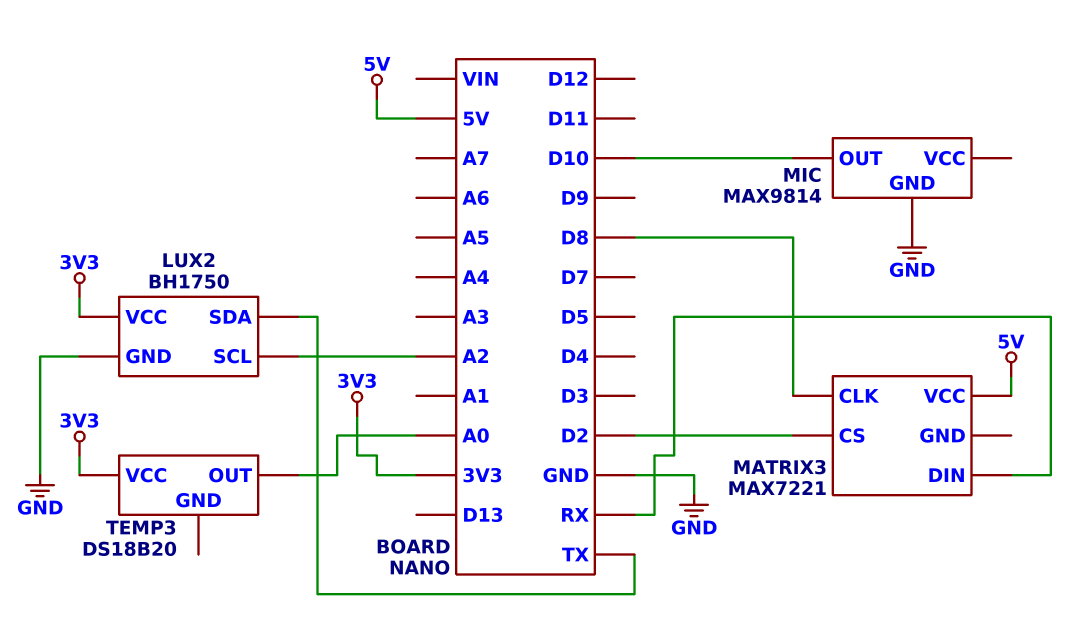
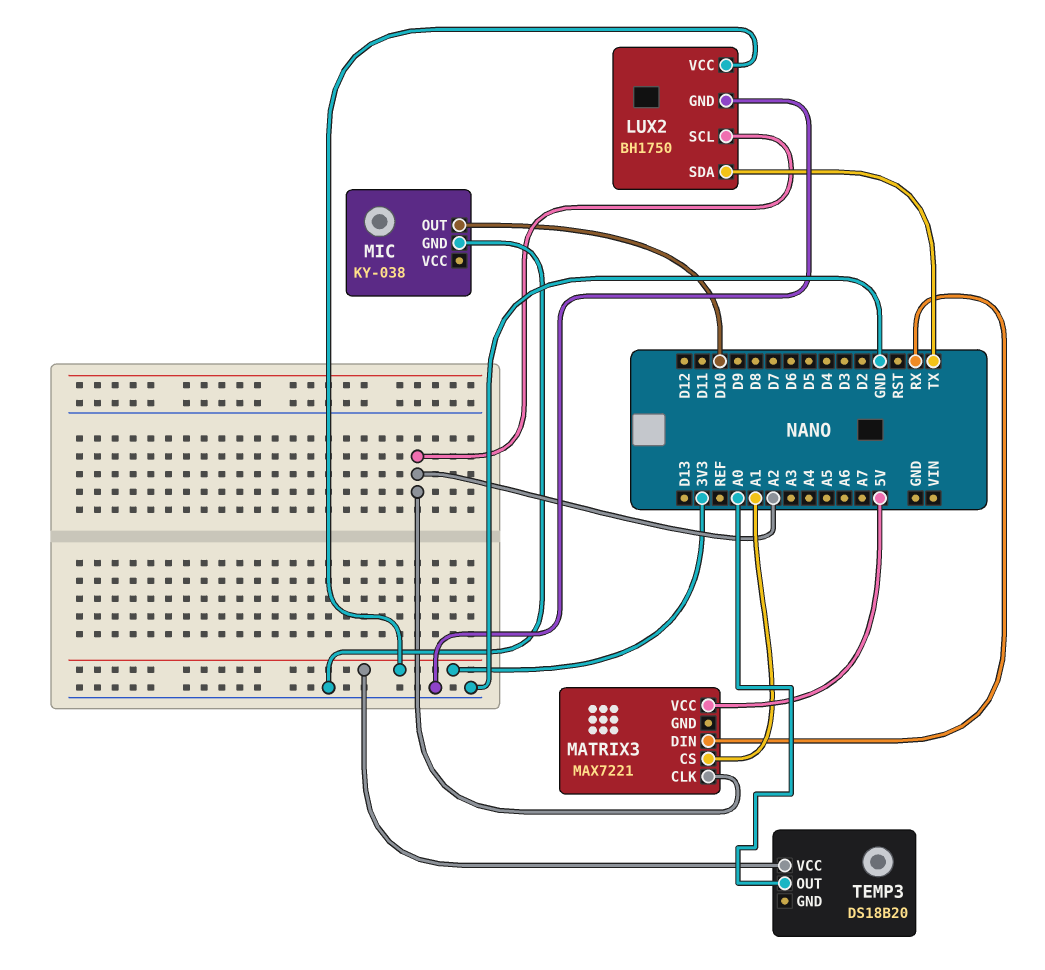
MATRIX3 pin CLK: D8 -> A2
MATRIX3 pin CS: D2 -> A1
MIC: MAX9814 -> KY-038

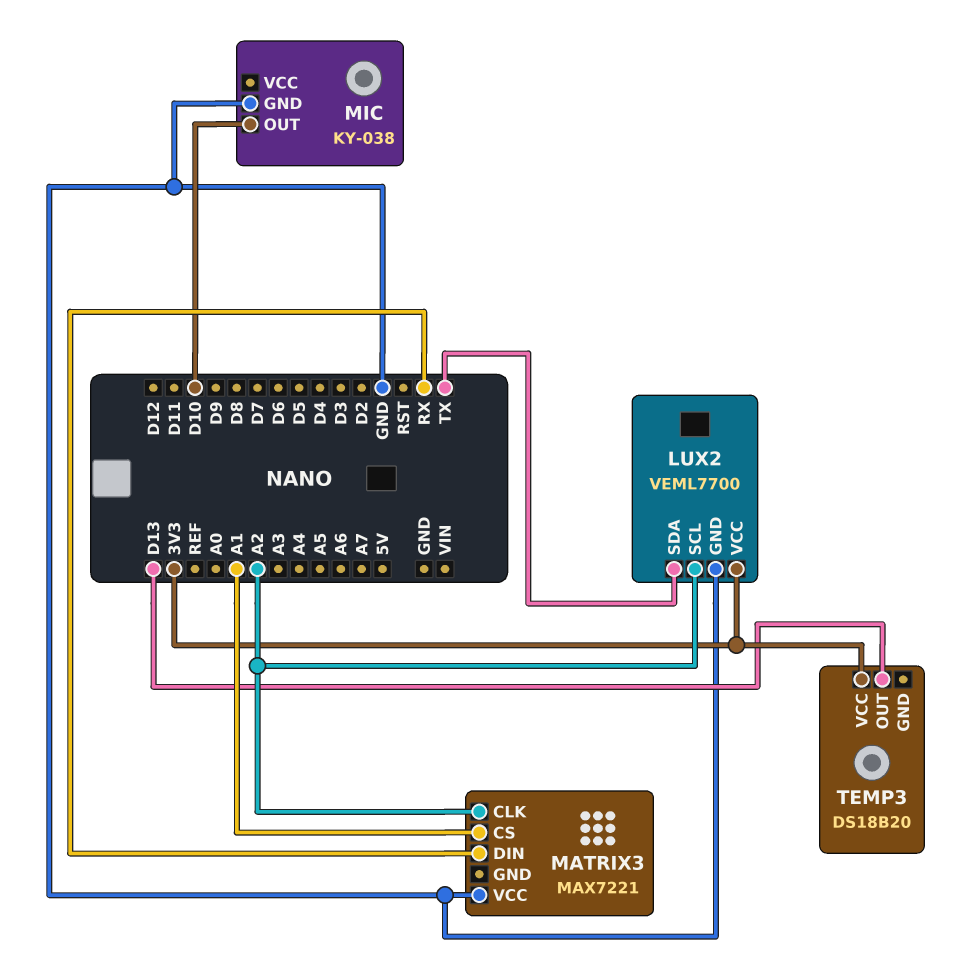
LUX2: BH1750 -> VEML7700
MATRIX3 pin VCC: 5V -> GND
TEMP3 pin OUT: A0 -> D13

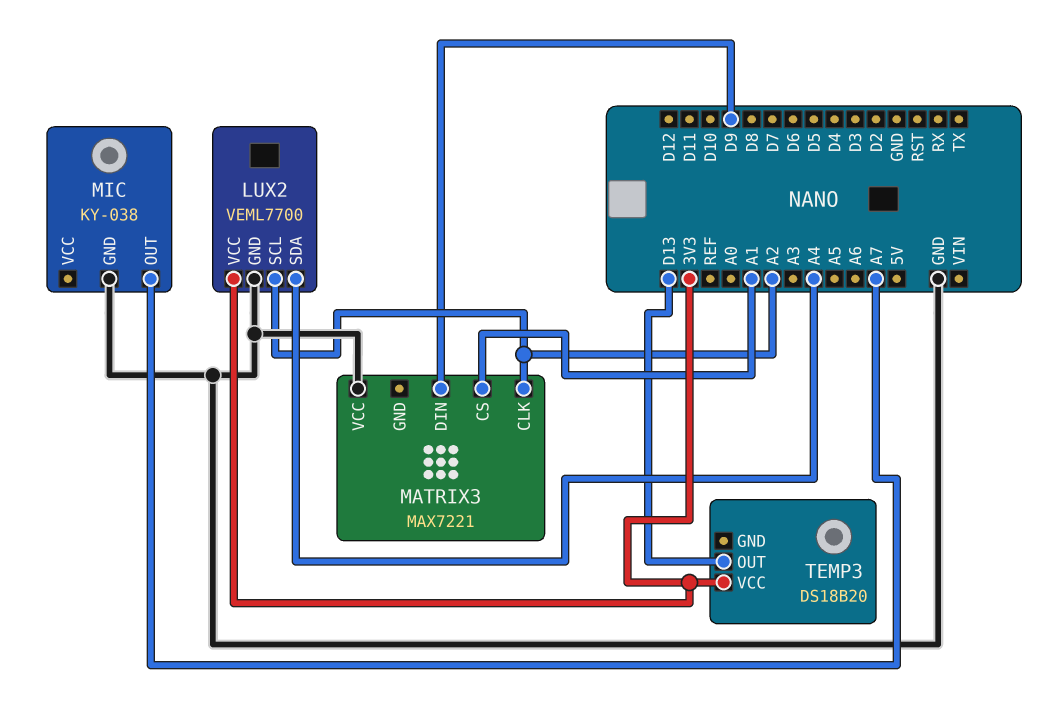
LUX2 pin SDA: TX -> A4
MATRIX3 pin DIN: RX -> D9
MIC pin OUT: D10 -> A7

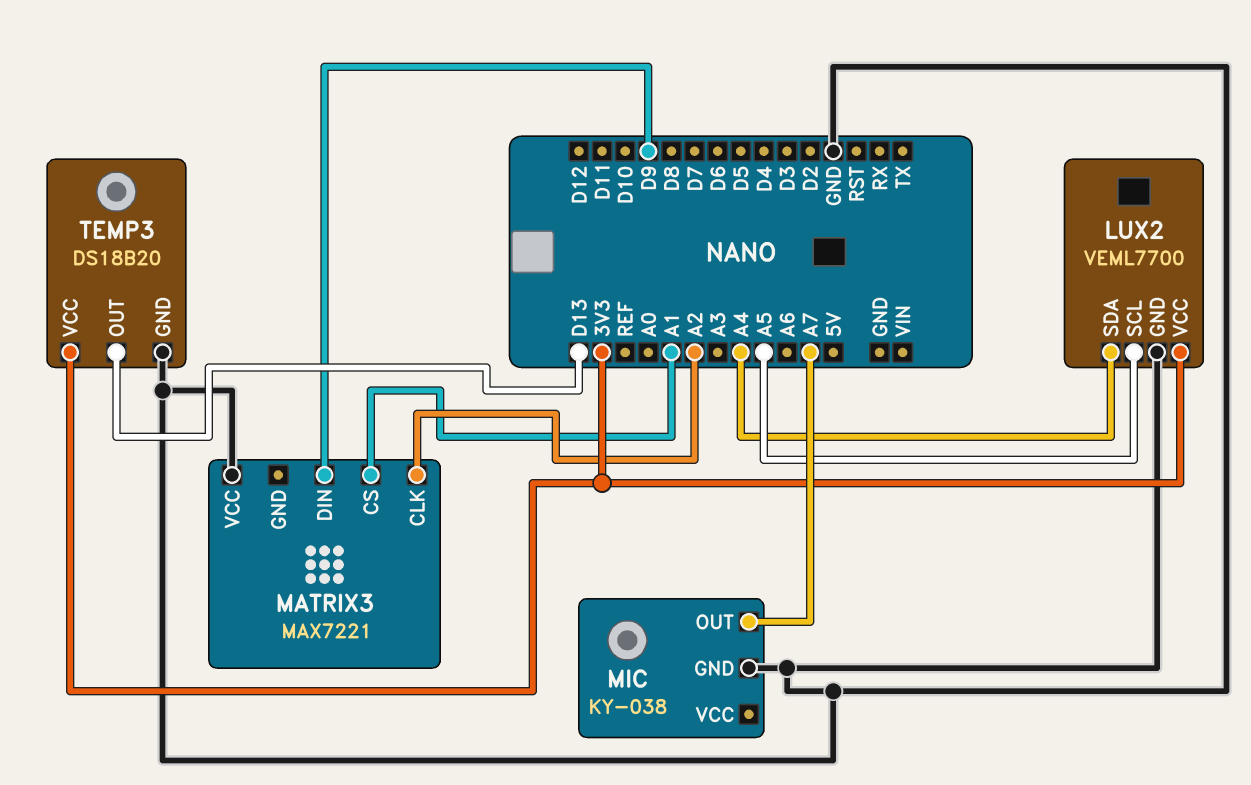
LUX2 pin SCL: A2 -> A5
TEMP3 pin GND: none -> GND

